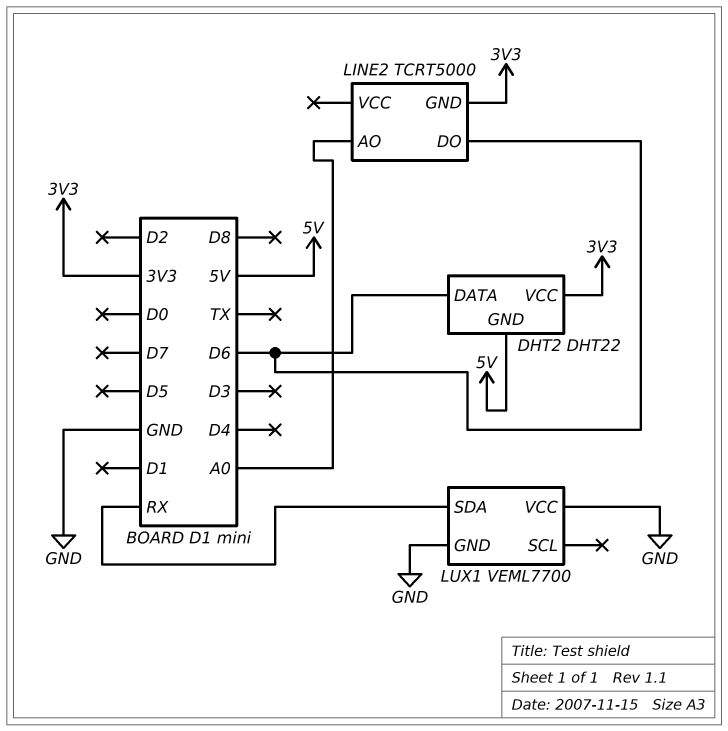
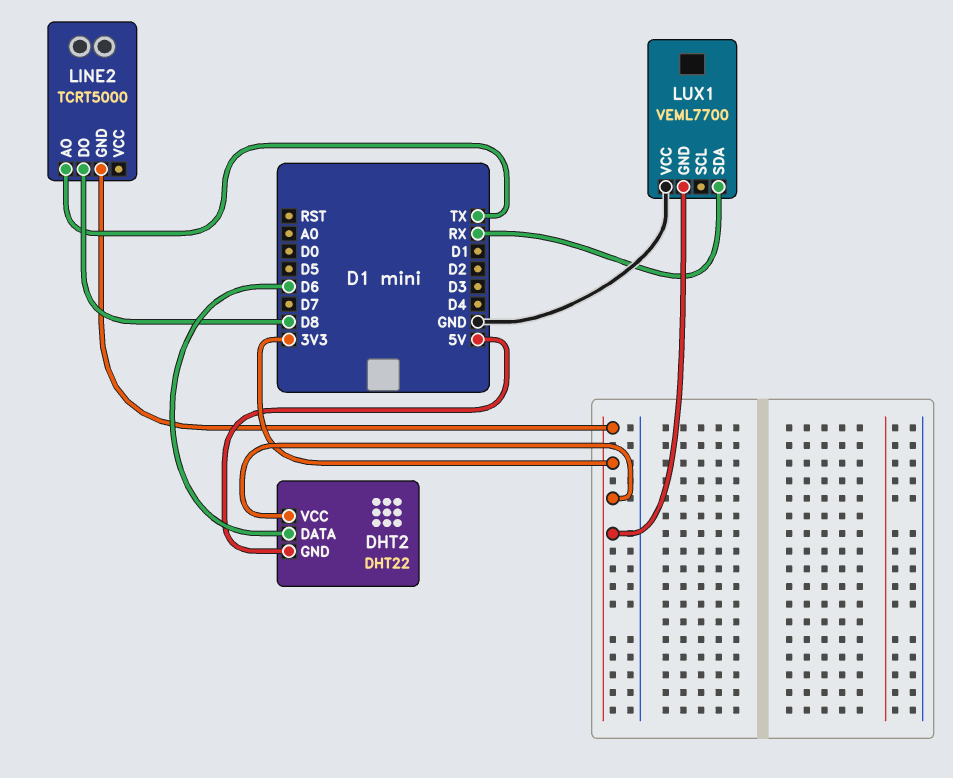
LINE2 pin AO: A0 -> TX
LINE2 pin DO: D6 -> D8
LUX1 pin GND: GND -> 3V3

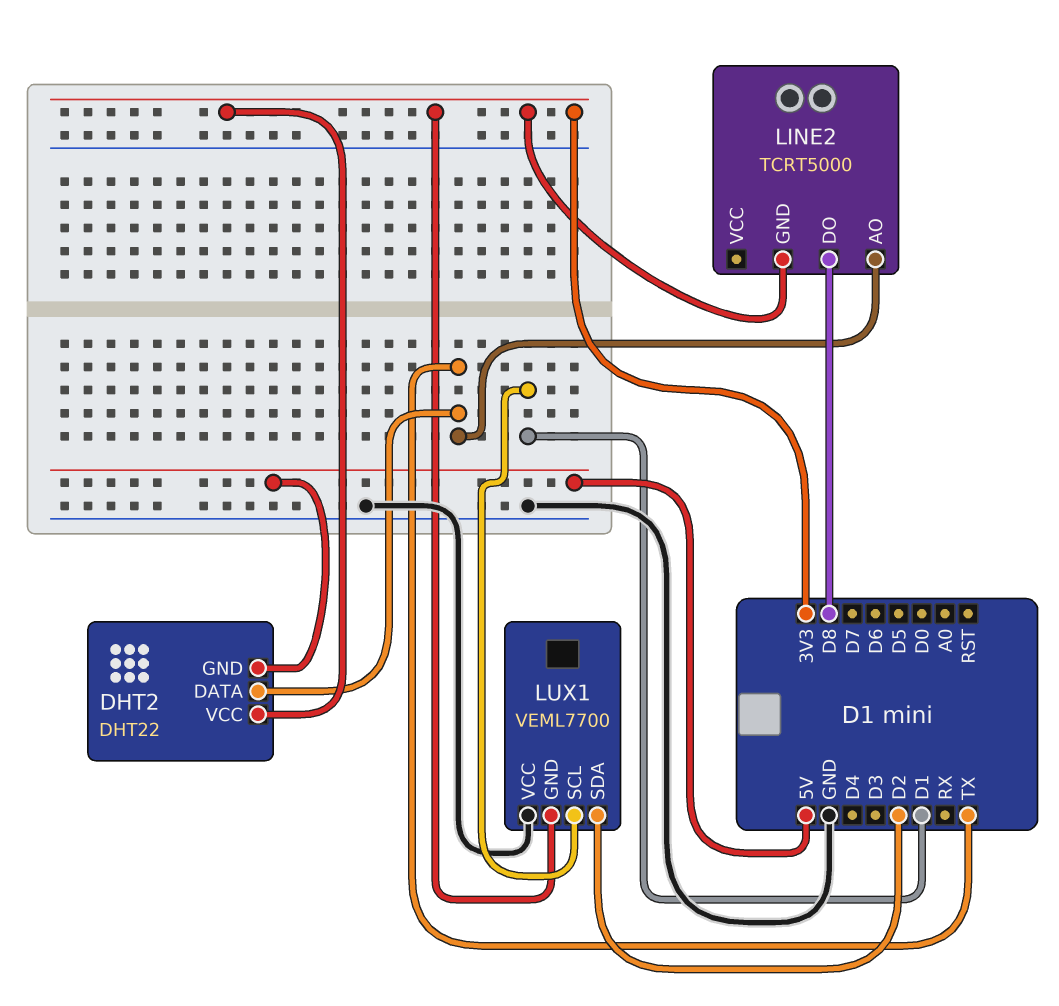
DHT2 pin DATA: D6 -> TX
LUX1 pin SCL: none -> D1
LUX1 pin SDA: RX -> D2

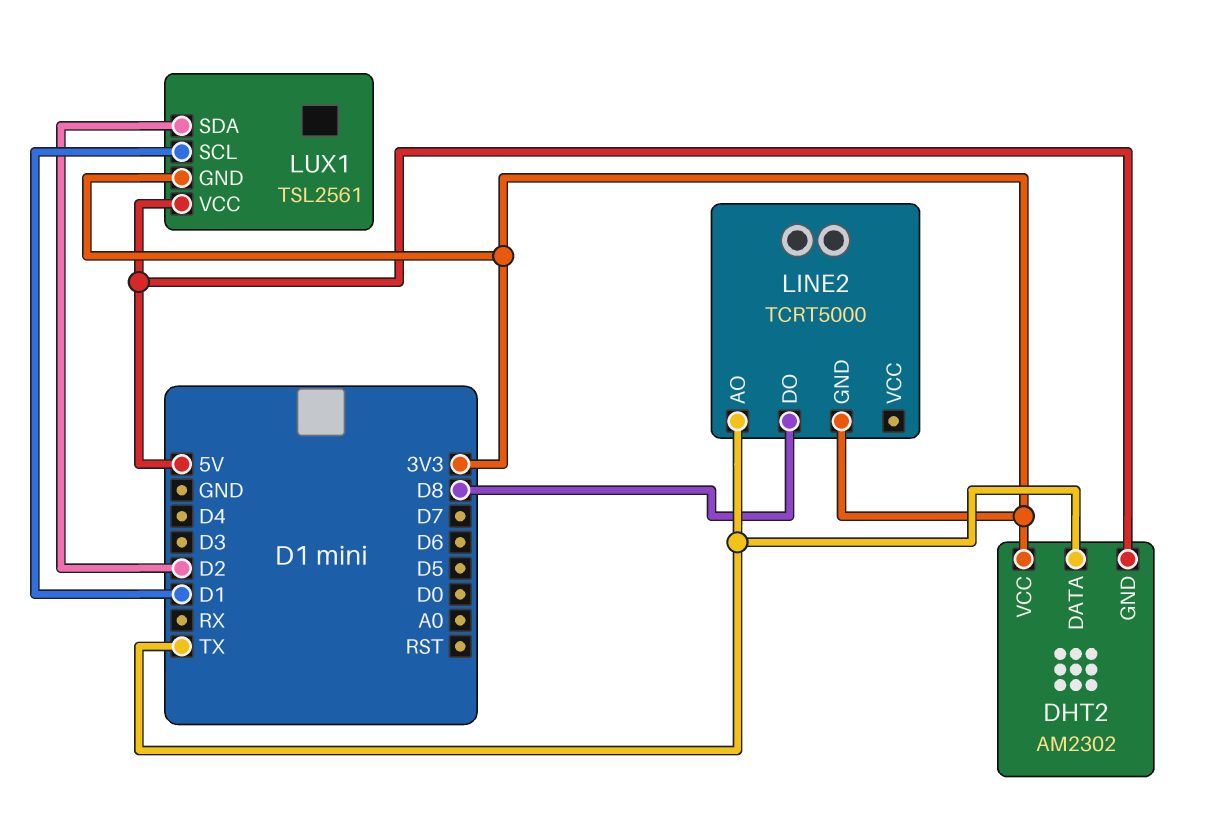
DHT2: DHT22 -> AM2302
LUX1: VEML7700 -> TSL2561
LUX1 pin VCC: GND -> 5V

